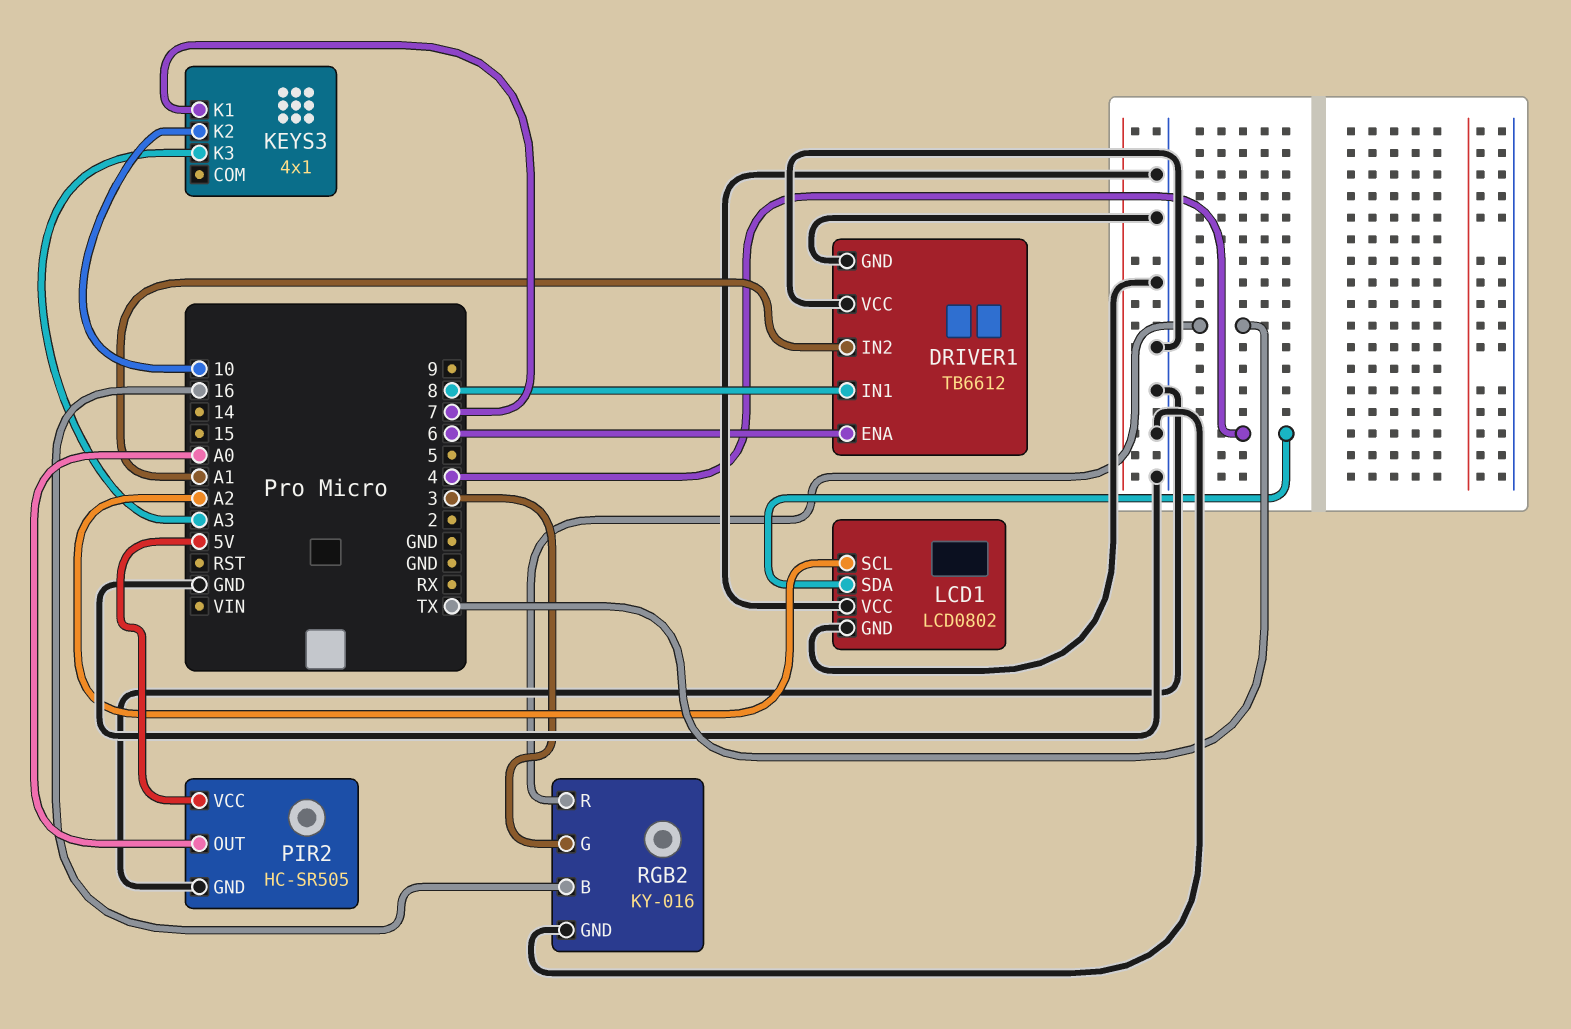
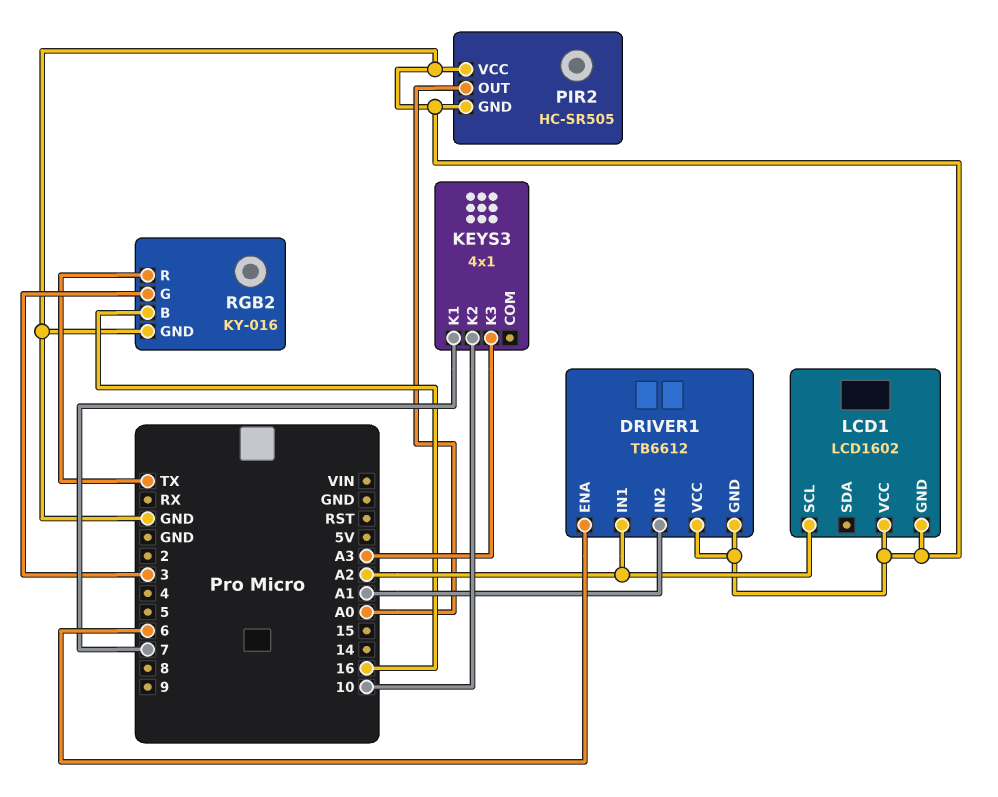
DRIVER1 pin IN1: 8 -> A2
LCD1: LCD0802 -> LCD1602
LCD1 pin SDA: 4 -> none
PIR2 pin VCC: 5V -> GND

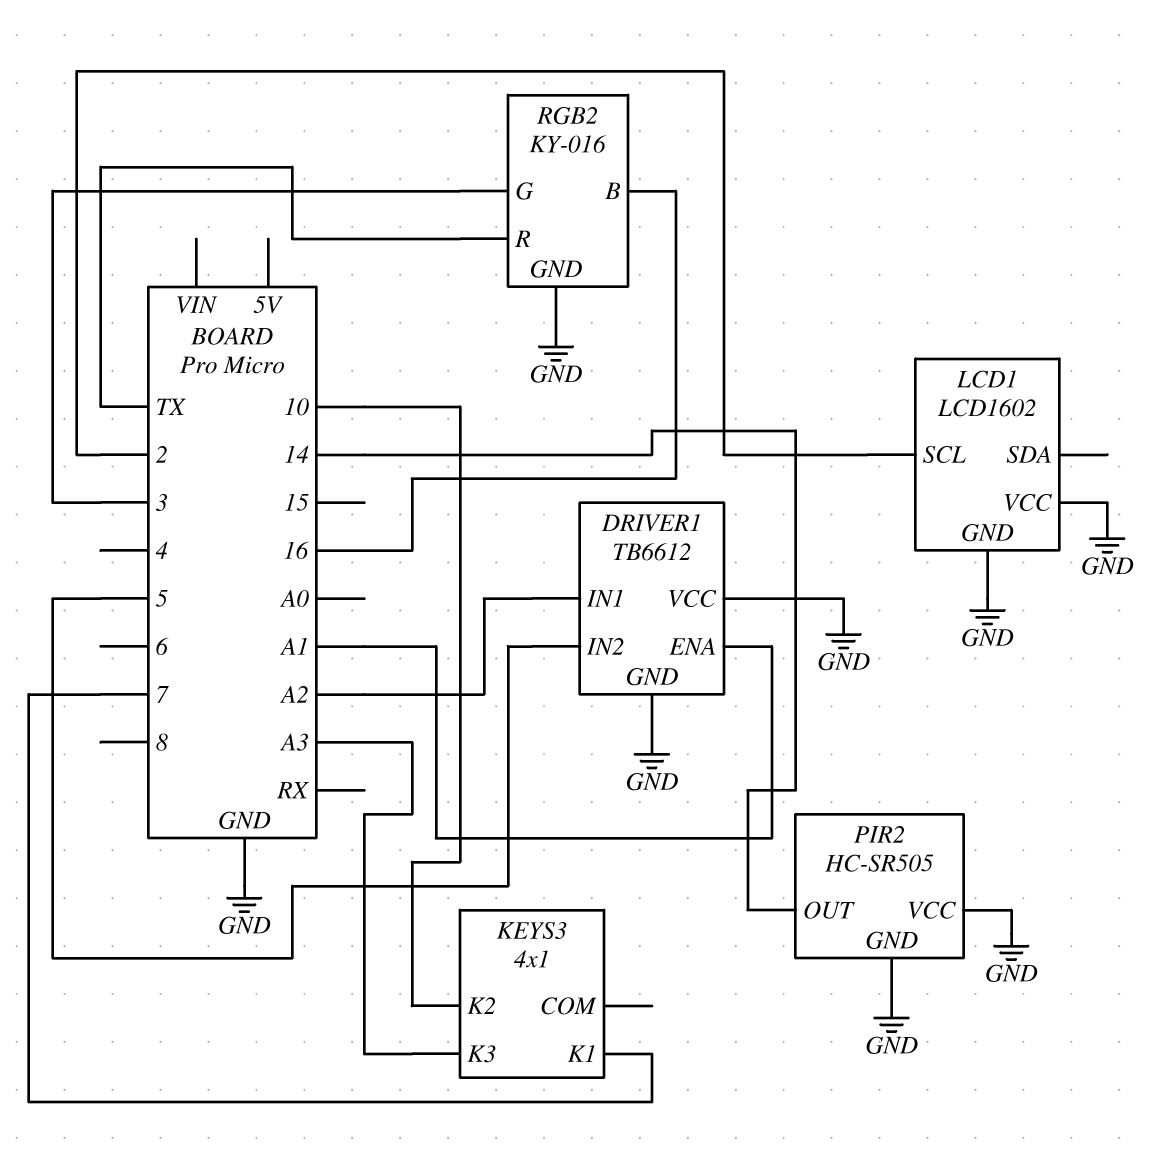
DRIVER1 pin ENA: 6 -> A1
DRIVER1 pin IN2: A1 -> 5
LCD1 pin SCL: A2 -> 2
PIR2 pin OUT: A0 -> 14

